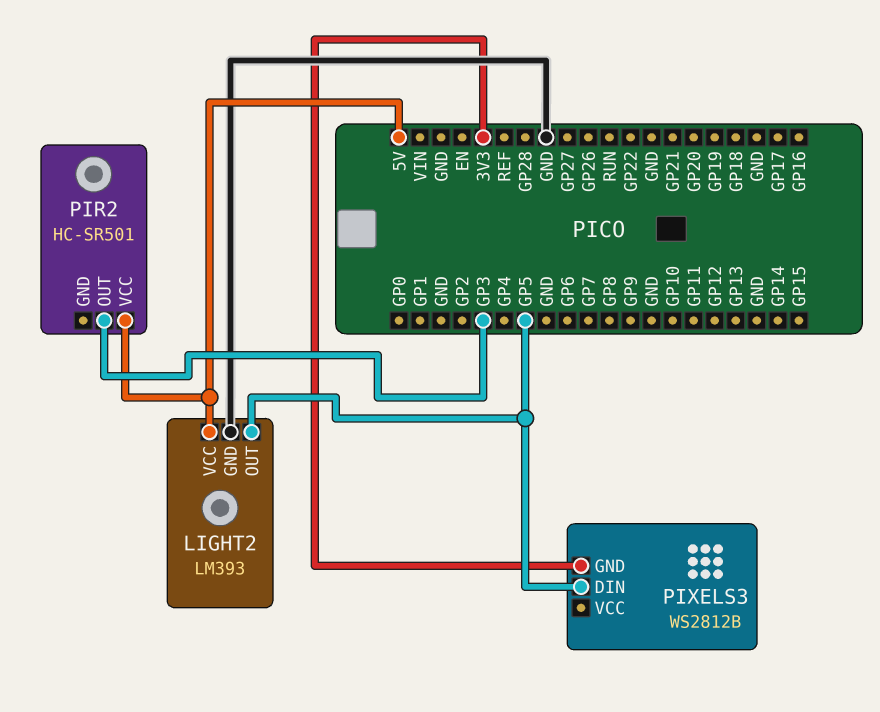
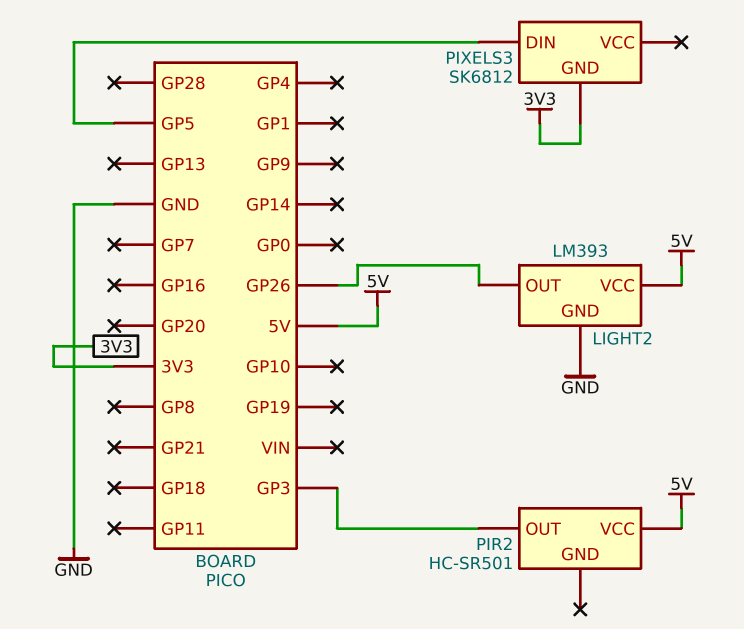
LIGHT2 pin OUT: GP5 -> GP26
PIXELS3: WS2812B -> SK6812

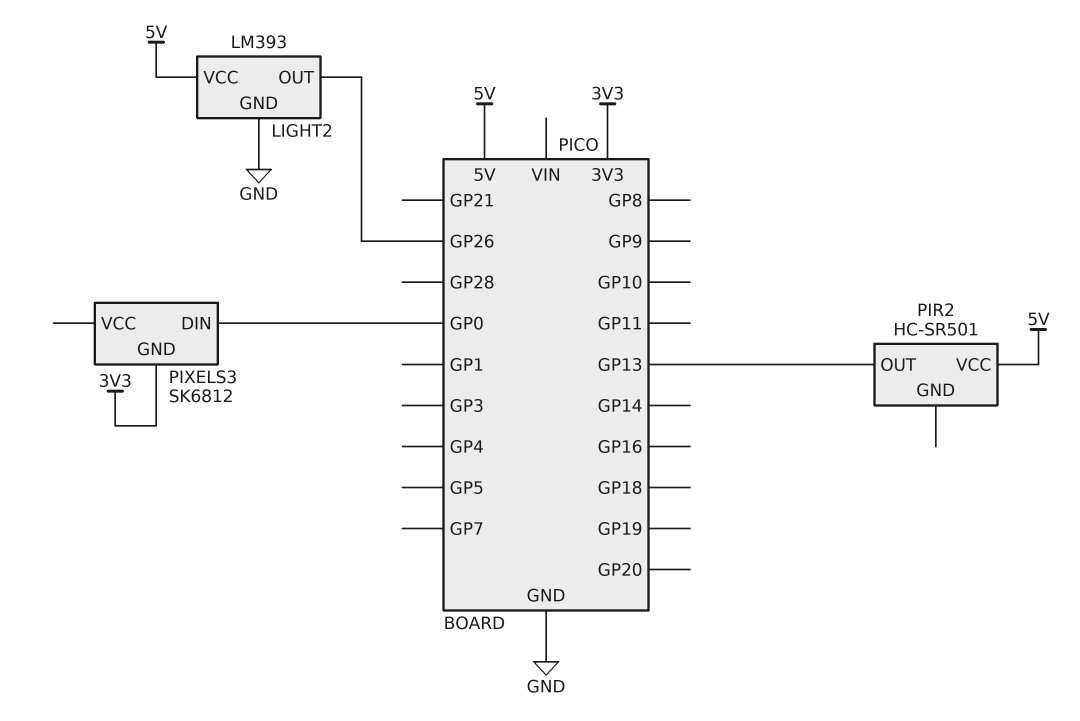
PIR2 pin OUT: GP3 -> GP13
PIXELS3 pin DIN: GP5 -> GP0

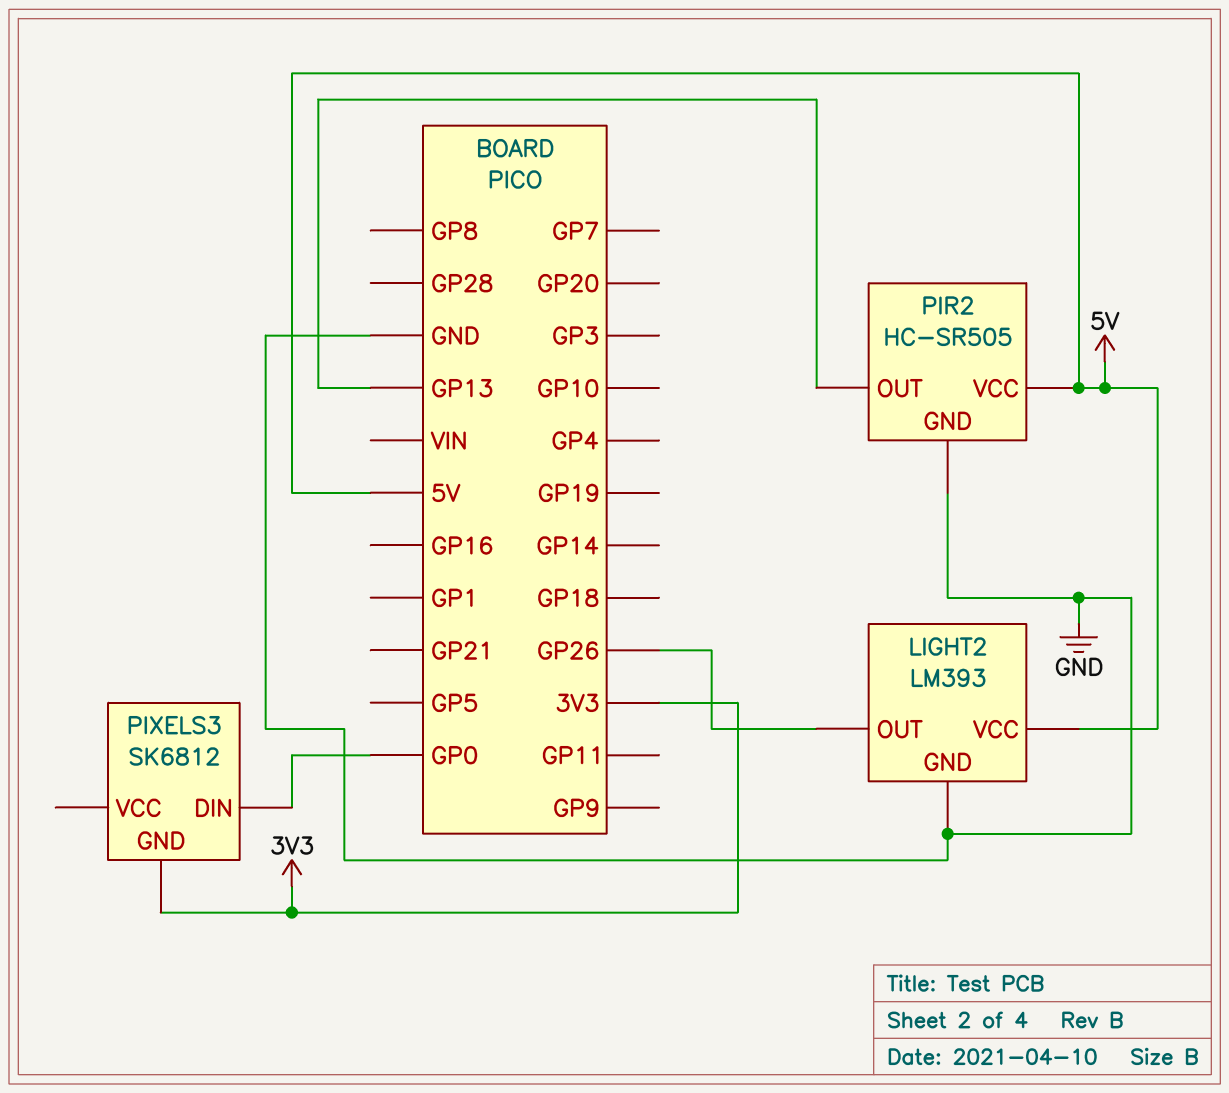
PIR2: HC-SR501 -> HC-SR505
PIR2 pin GND: none -> GND

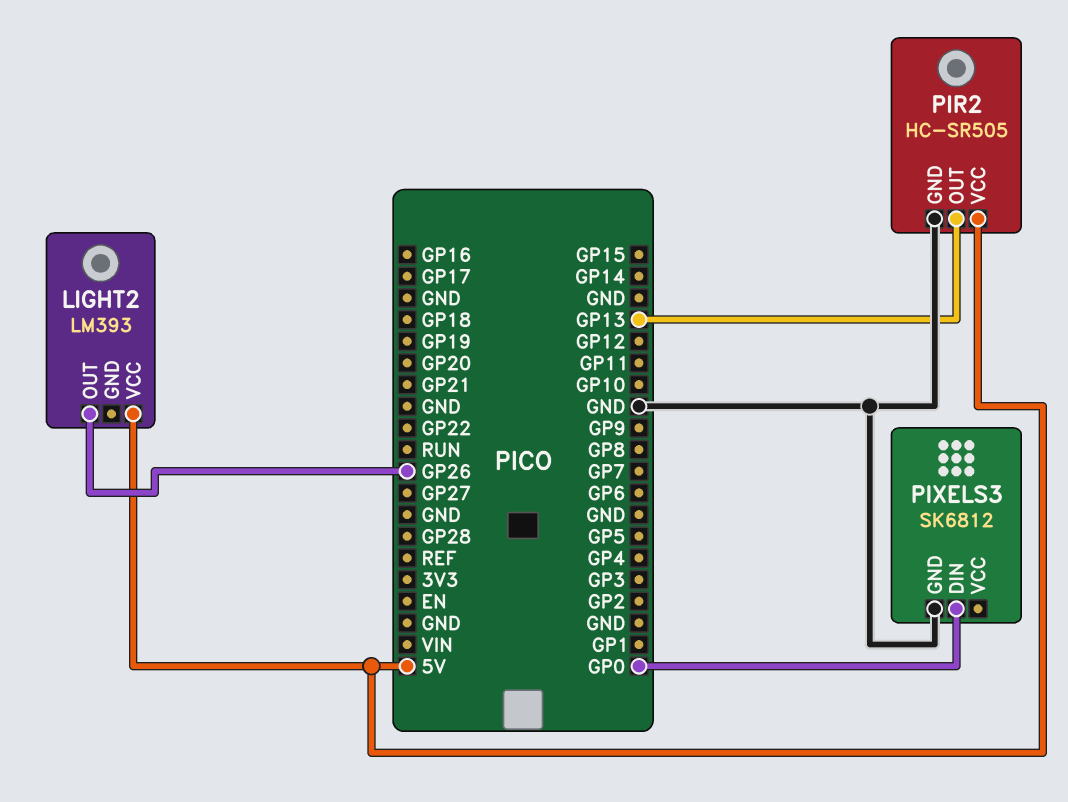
LIGHT2 pin GND: GND -> none
PIXELS3 pin GND: 3V3 -> GND

